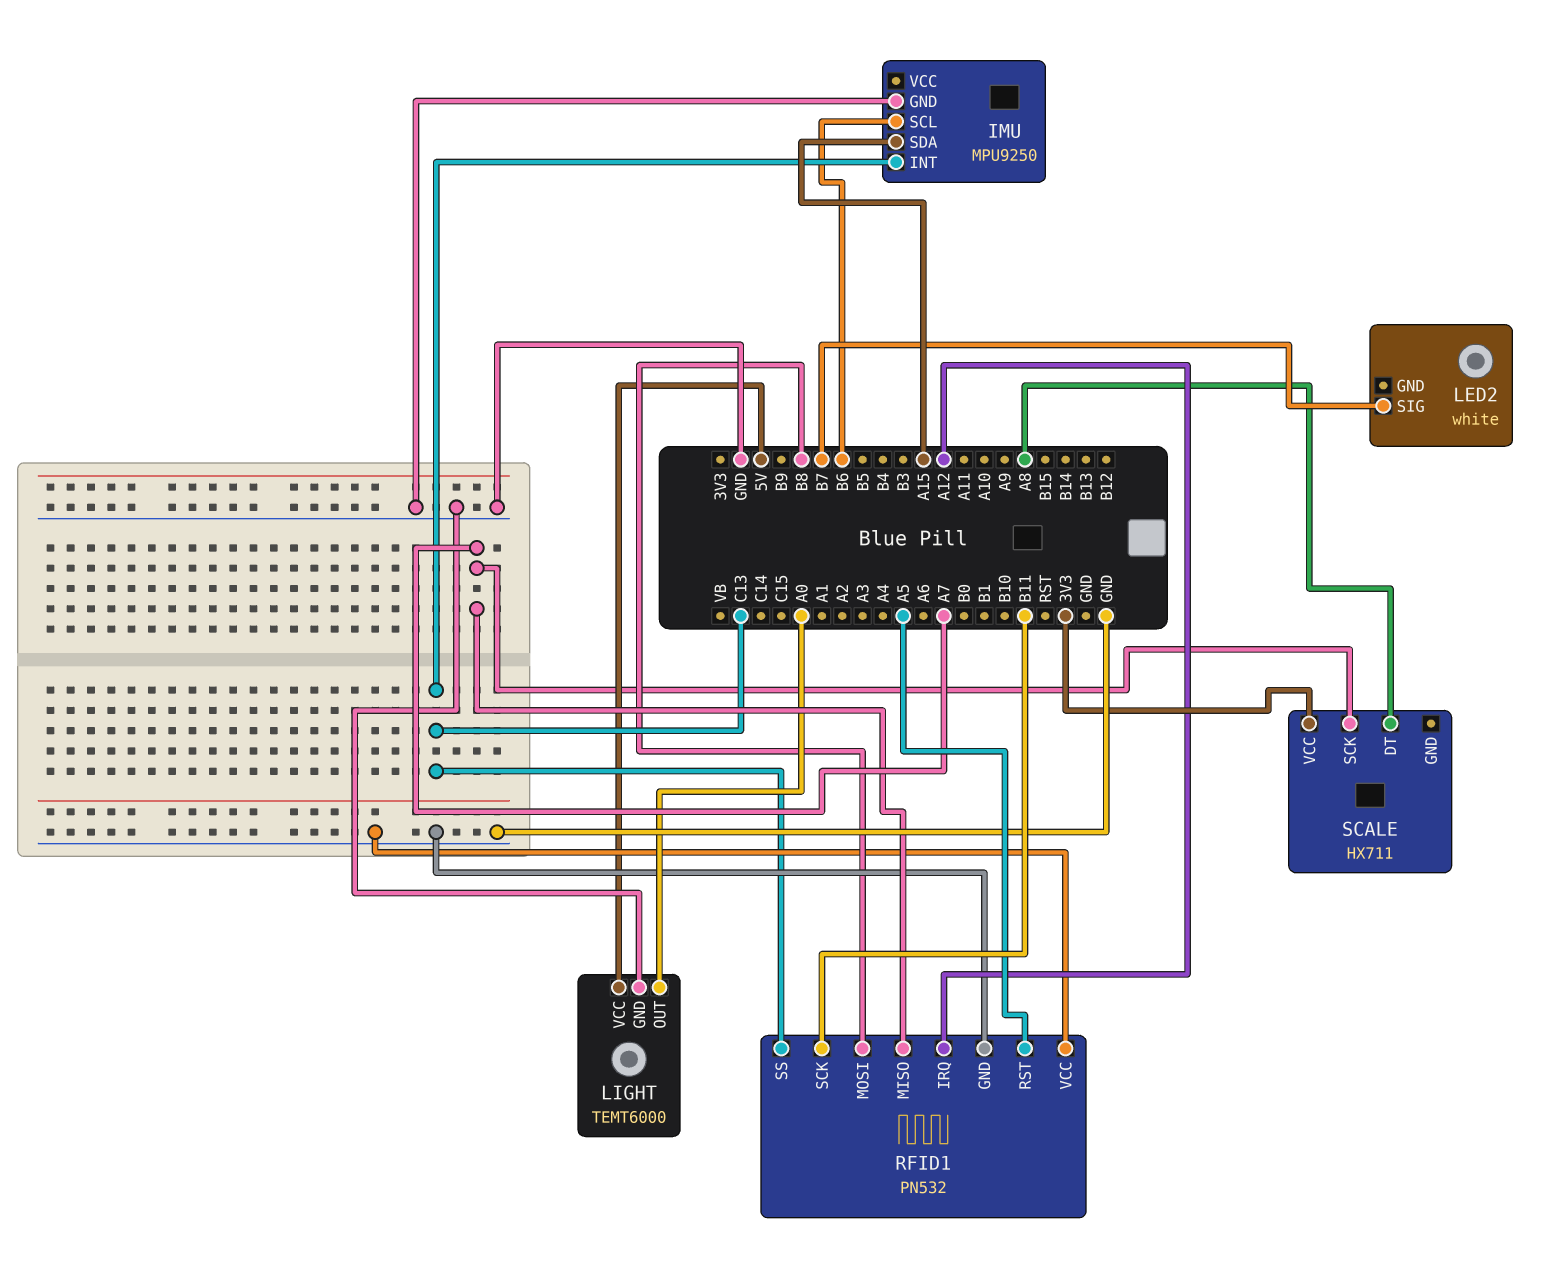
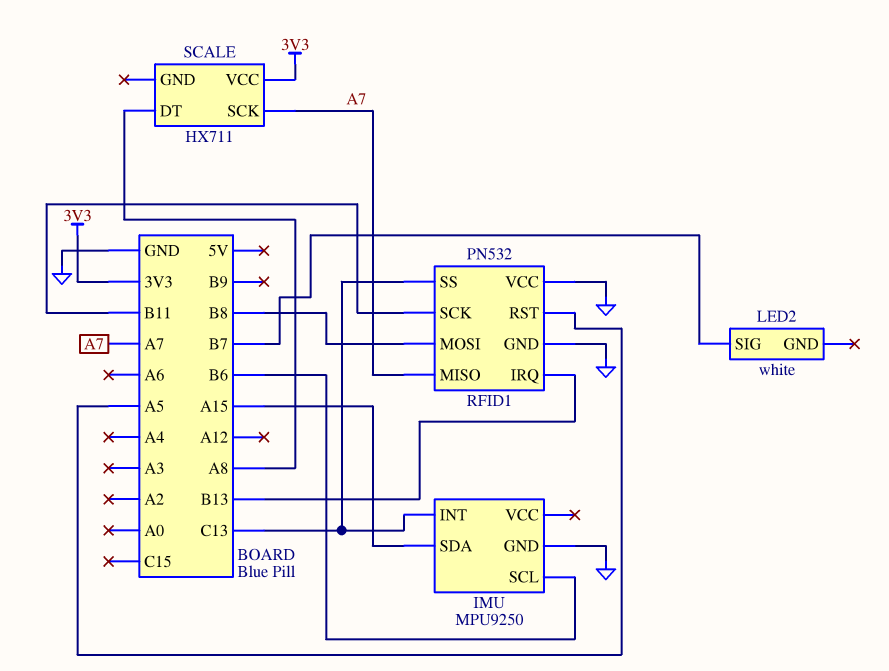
LIGHT: TEMT6000 -> none
LIGHT pin GND: GND -> none
LIGHT pin OUT: A0 -> none
LIGHT pin VCC: 5V -> none
RFID1 pin IRQ: A12 -> B13

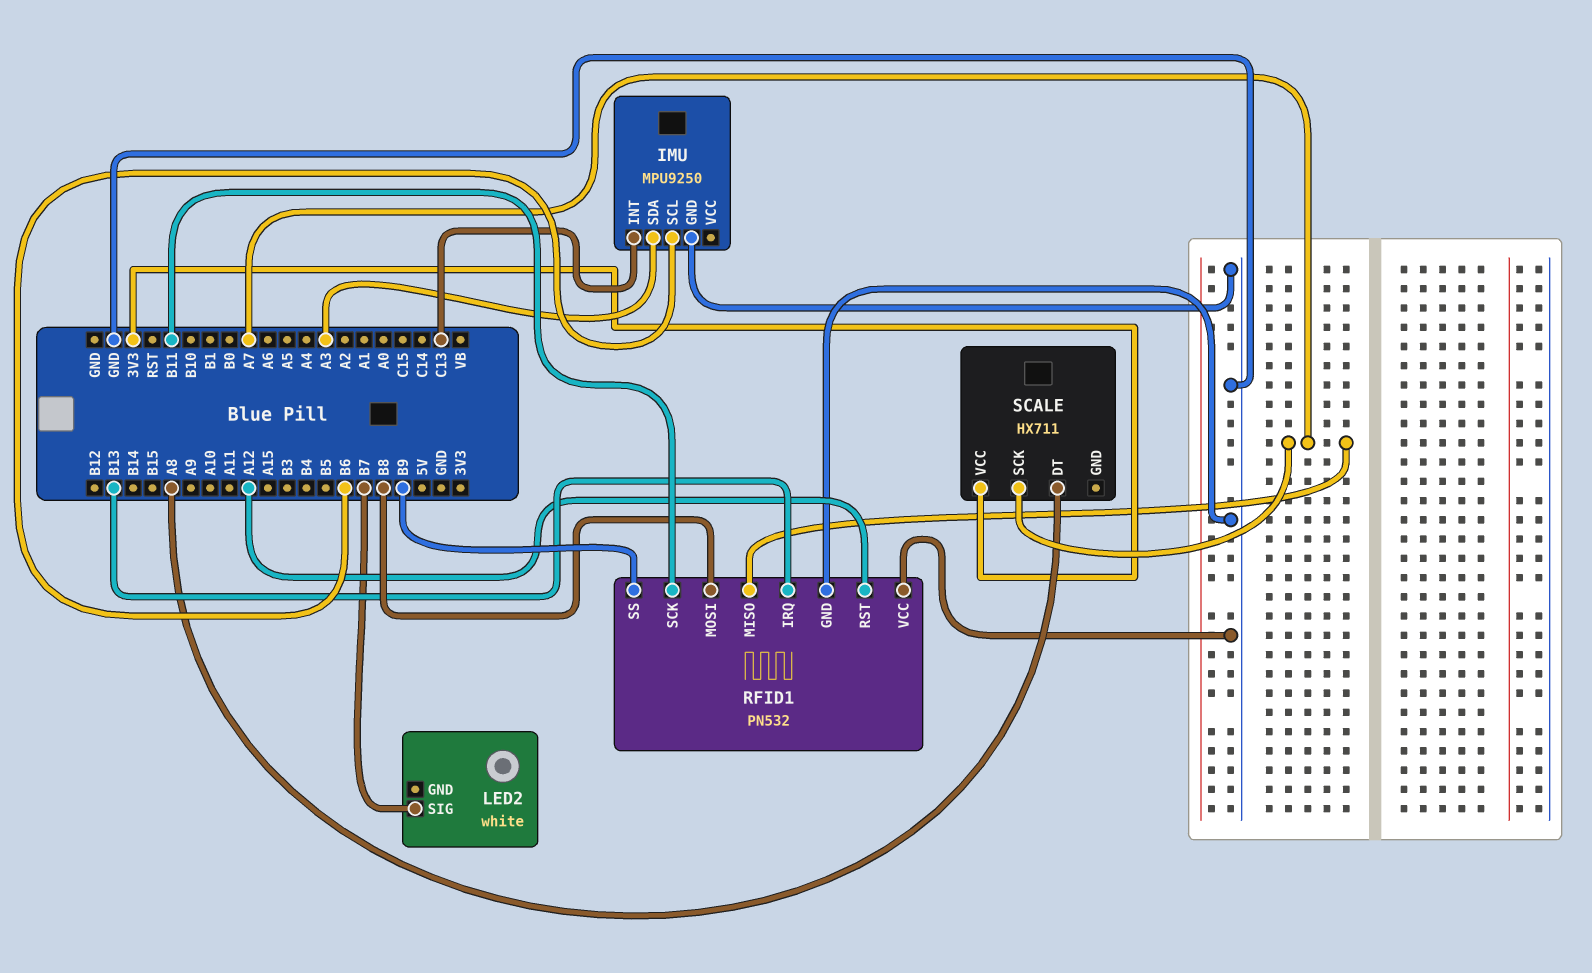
IMU pin SDA: A15 -> A3
RFID1 pin RST: A5 -> A12
RFID1 pin SS: C13 -> B9

